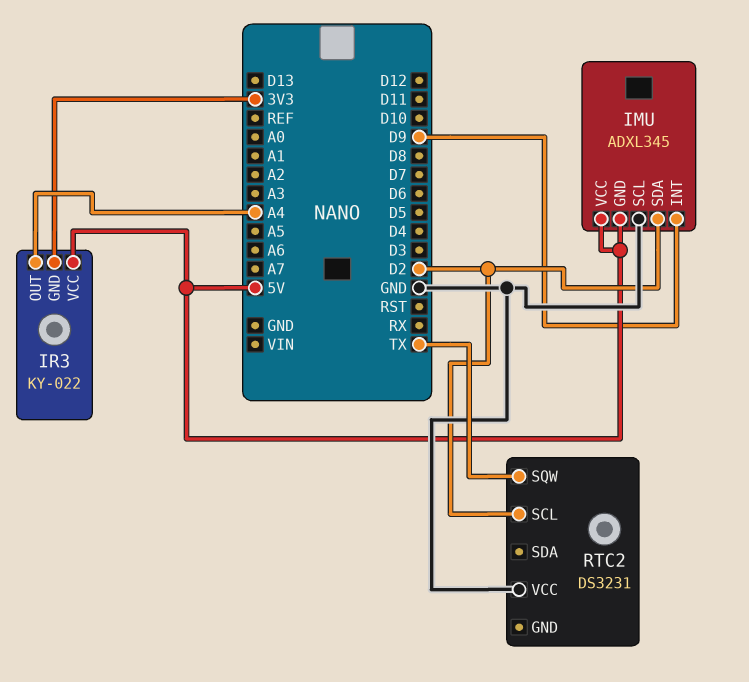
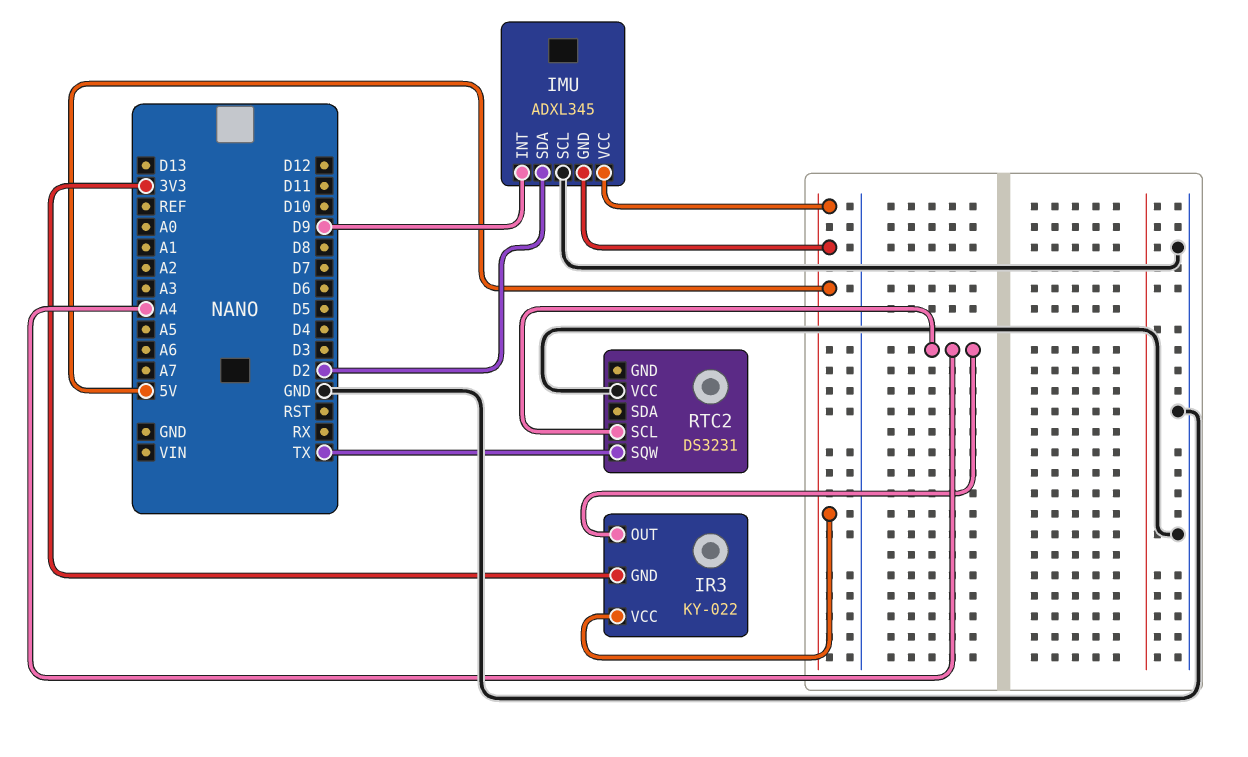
RTC2 pin SCL: D2 -> A4

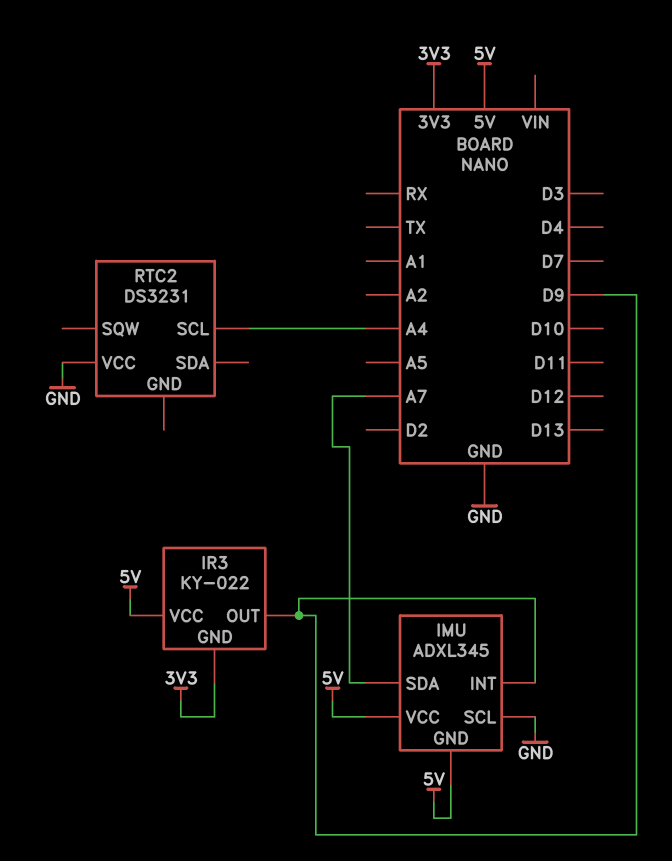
IMU pin SDA: D2 -> A7
IR3 pin OUT: A4 -> D9
RTC2 pin SQW: TX -> none

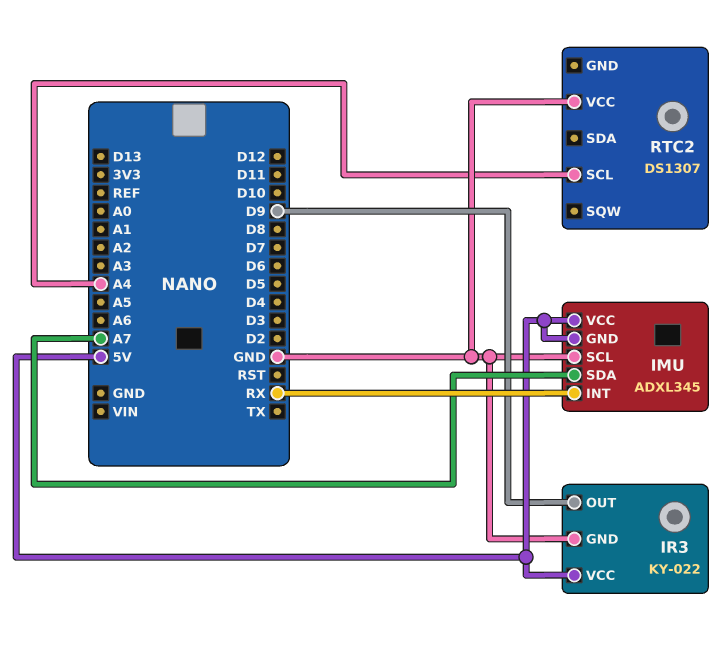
IMU pin INT: D9 -> RX
IR3 pin GND: 3V3 -> GND
RTC2: DS3231 -> DS1307

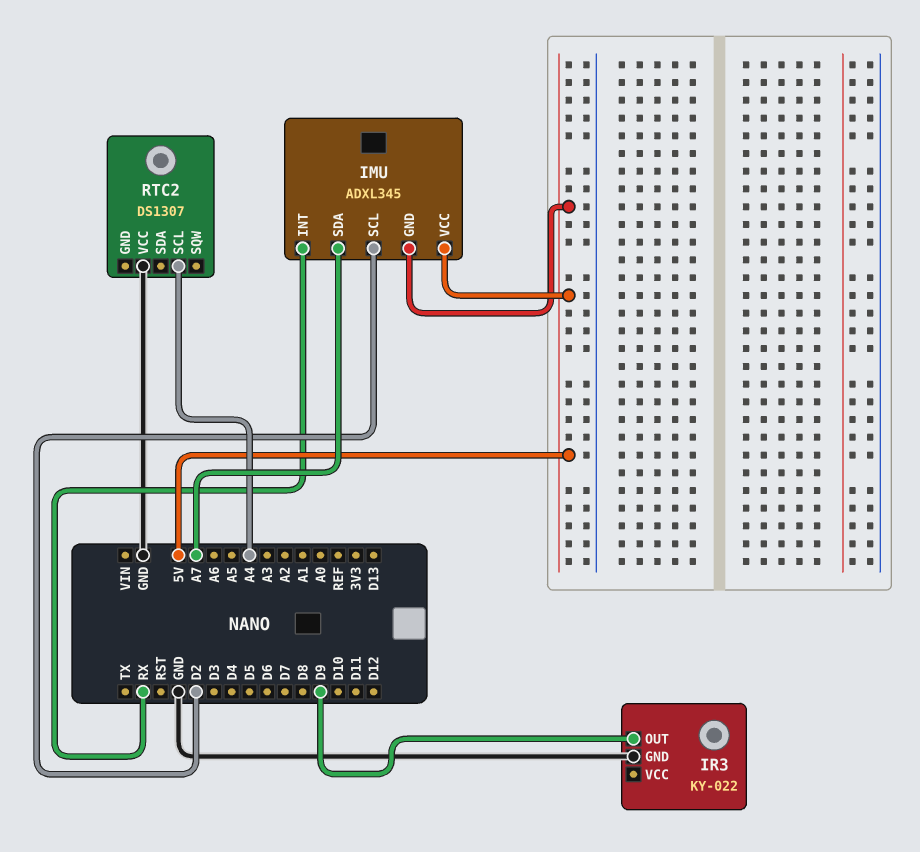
IMU pin SCL: GND -> D2
IR3 pin VCC: 5V -> none

